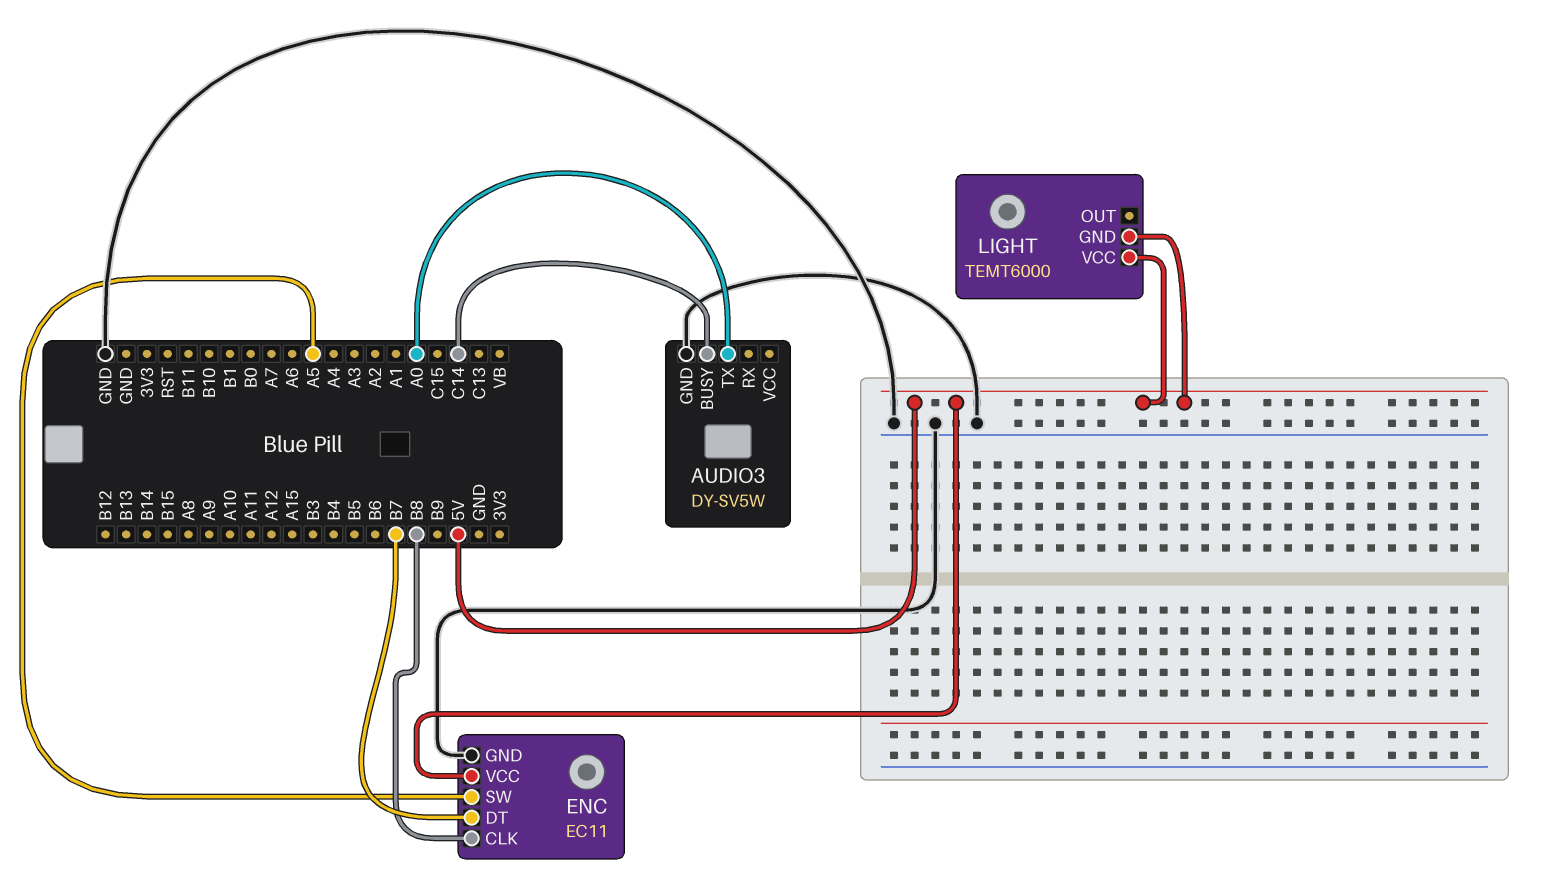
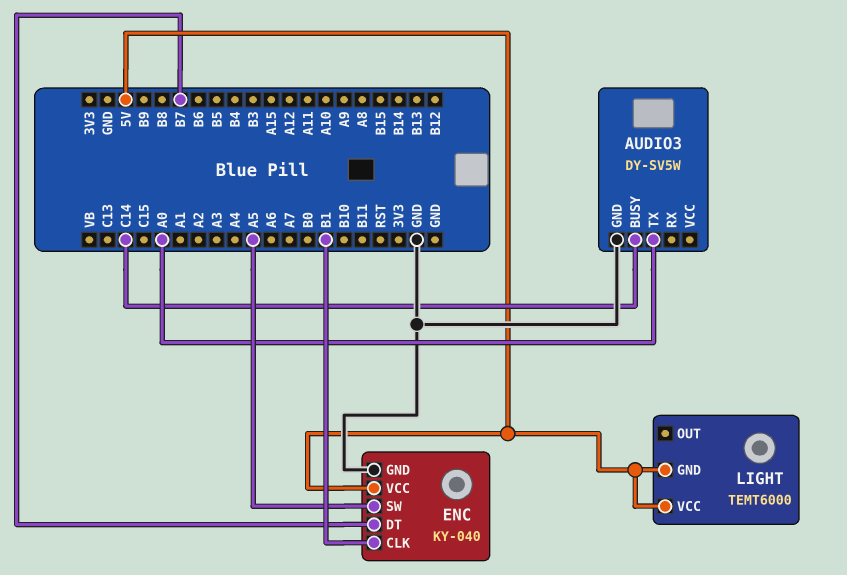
ENC: EC11 -> KY-040
ENC pin CLK: B8 -> B1

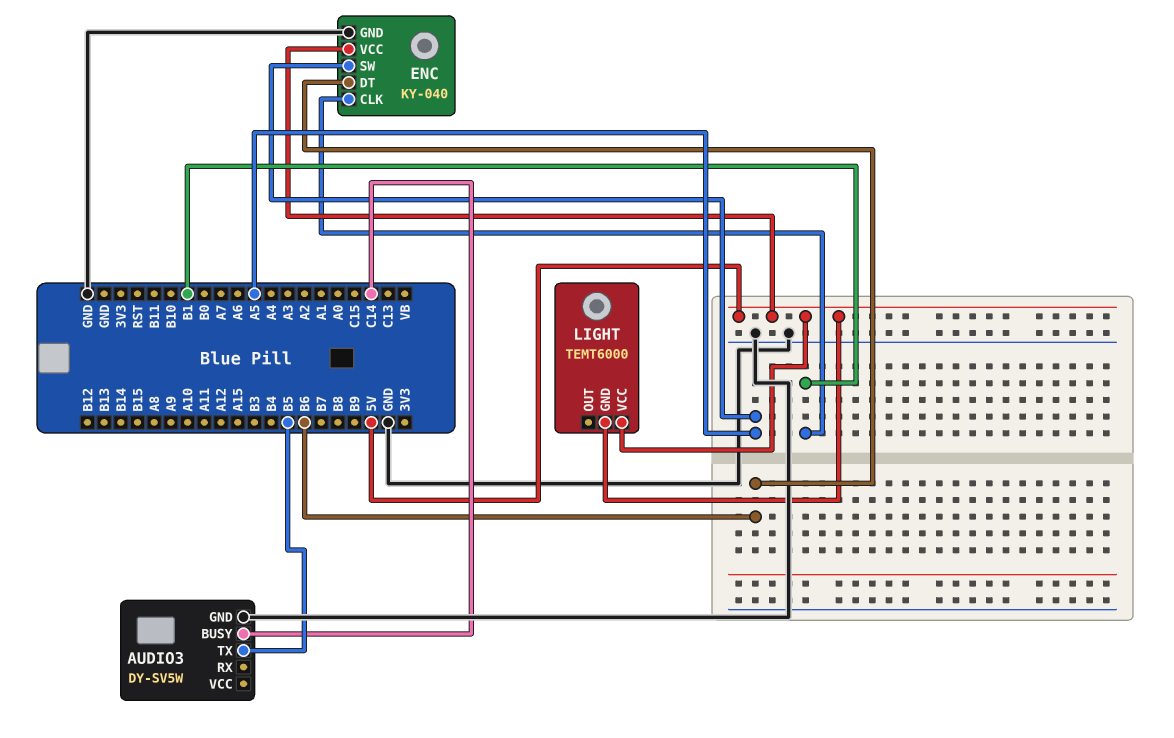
AUDIO3 pin TX: A0 -> B5
ENC pin DT: B7 -> B6

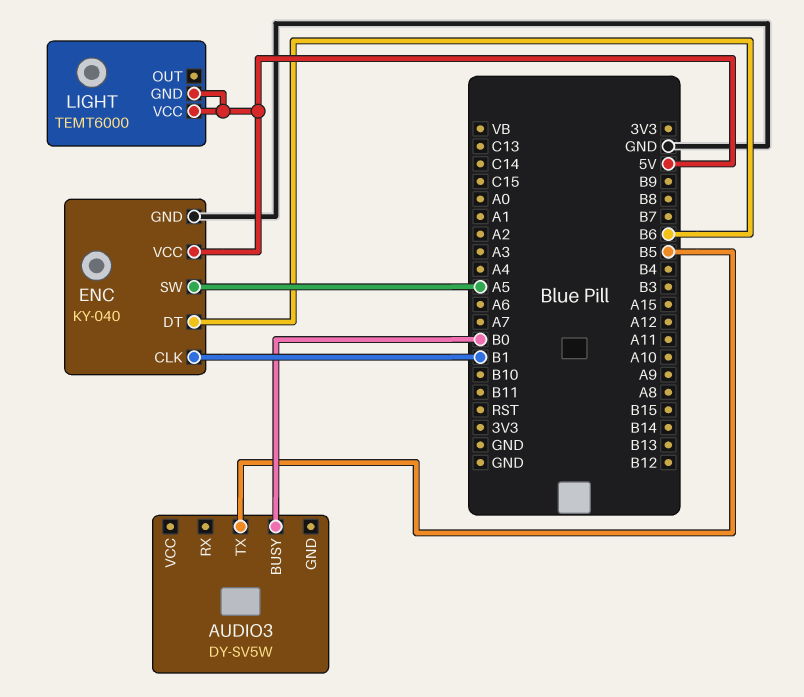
AUDIO3 pin BUSY: C14 -> B0
AUDIO3 pin GND: GND -> none

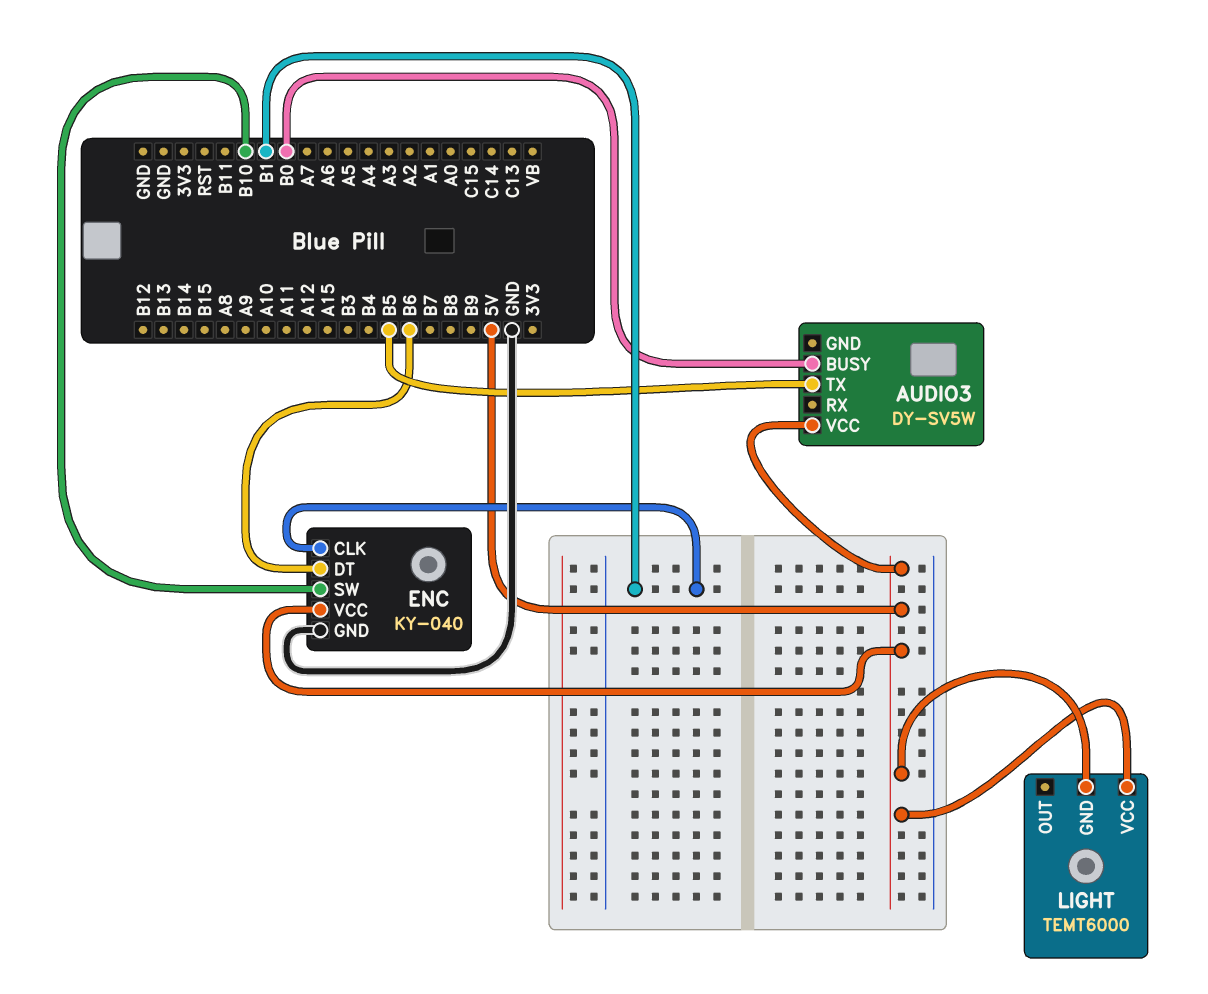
AUDIO3 pin VCC: none -> 5V
ENC pin SW: A5 -> B10

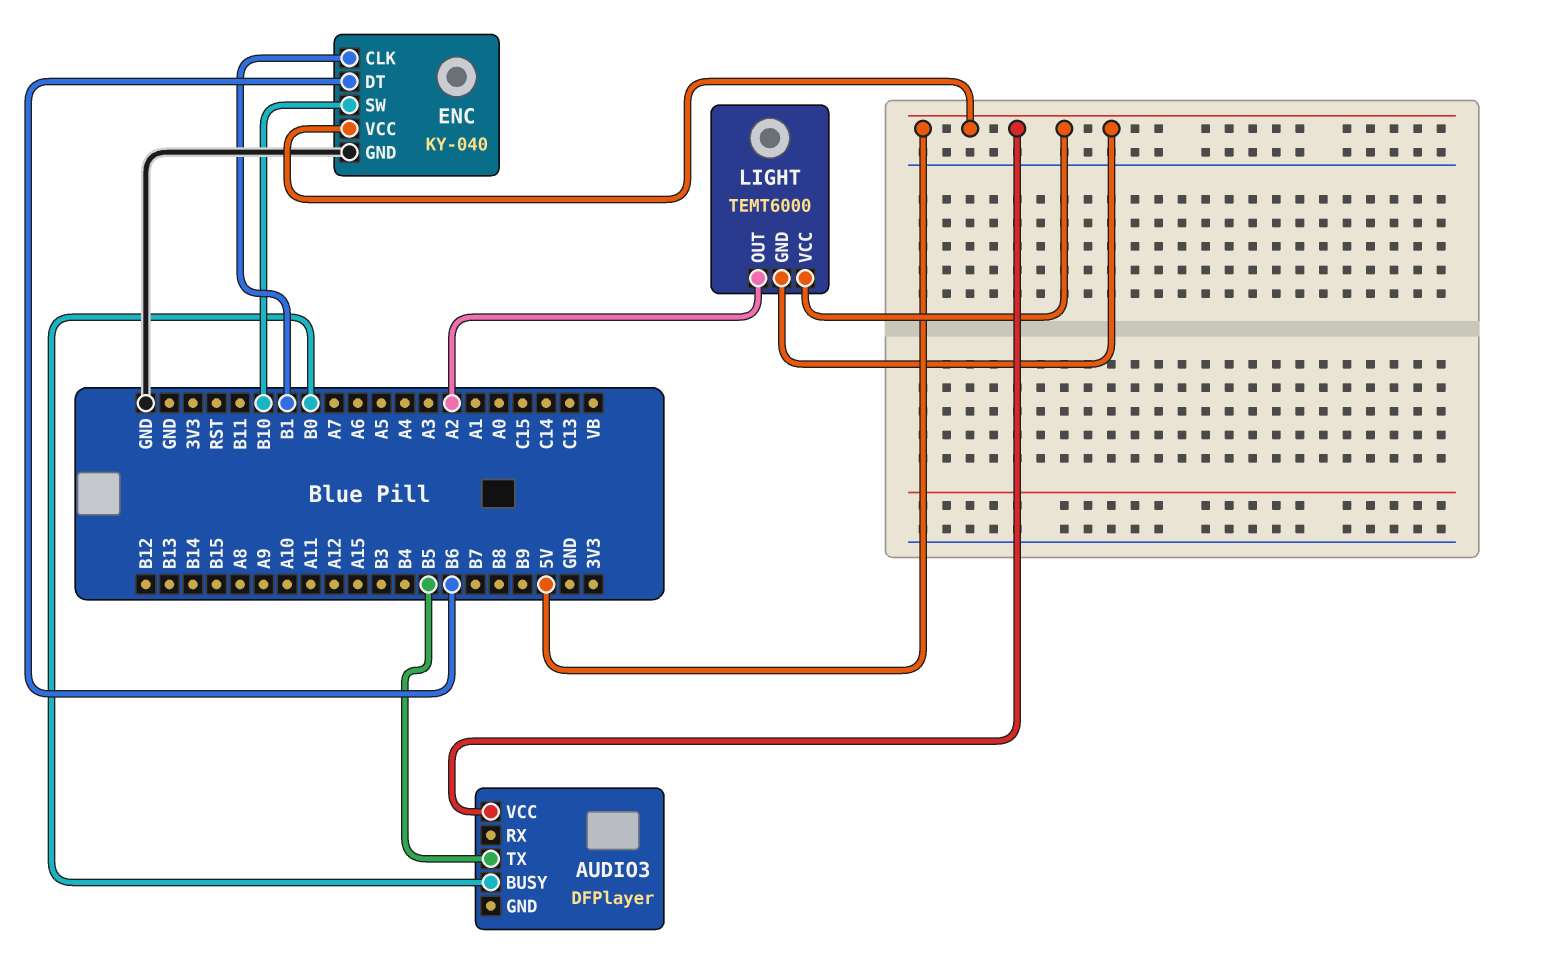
AUDIO3: DY-SV5W -> DFPlayer
LIGHT pin OUT: none -> A2

